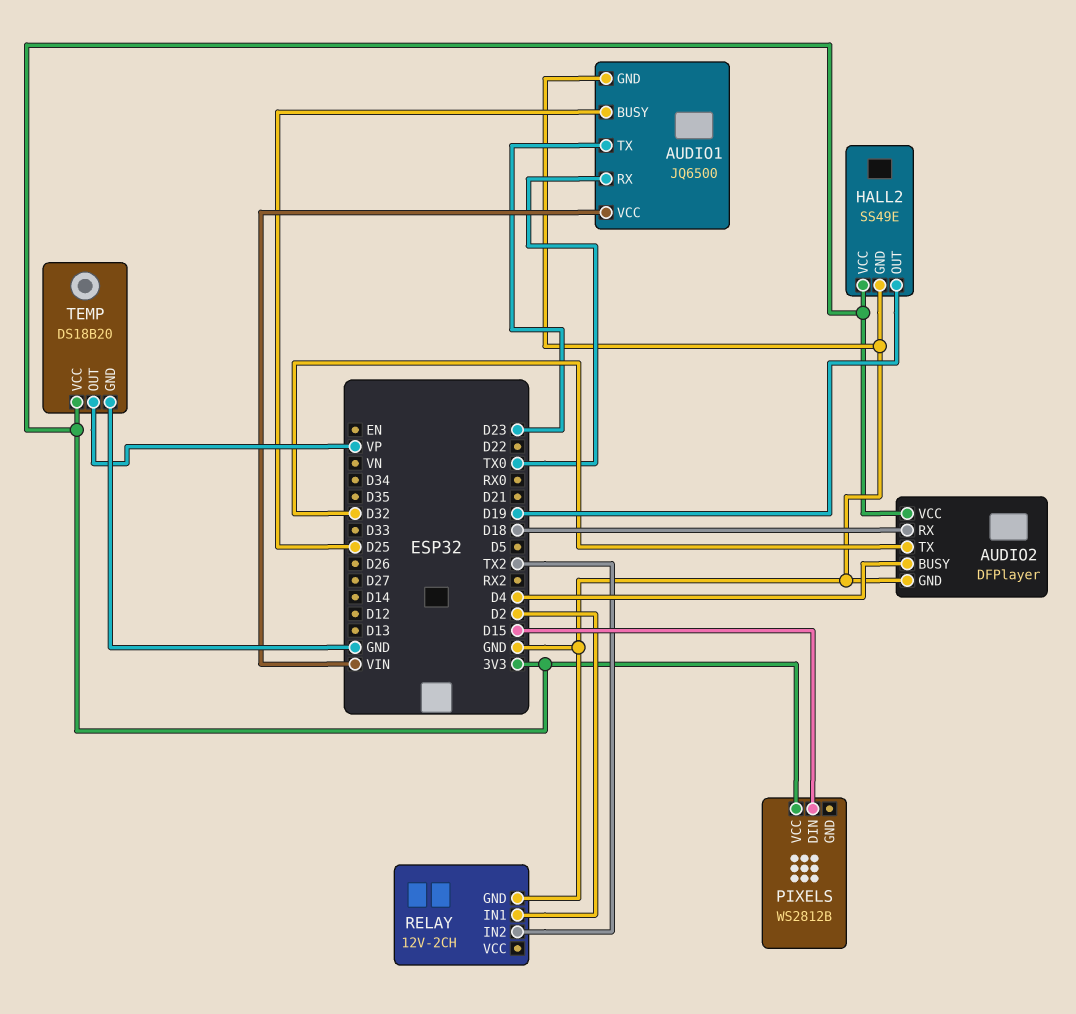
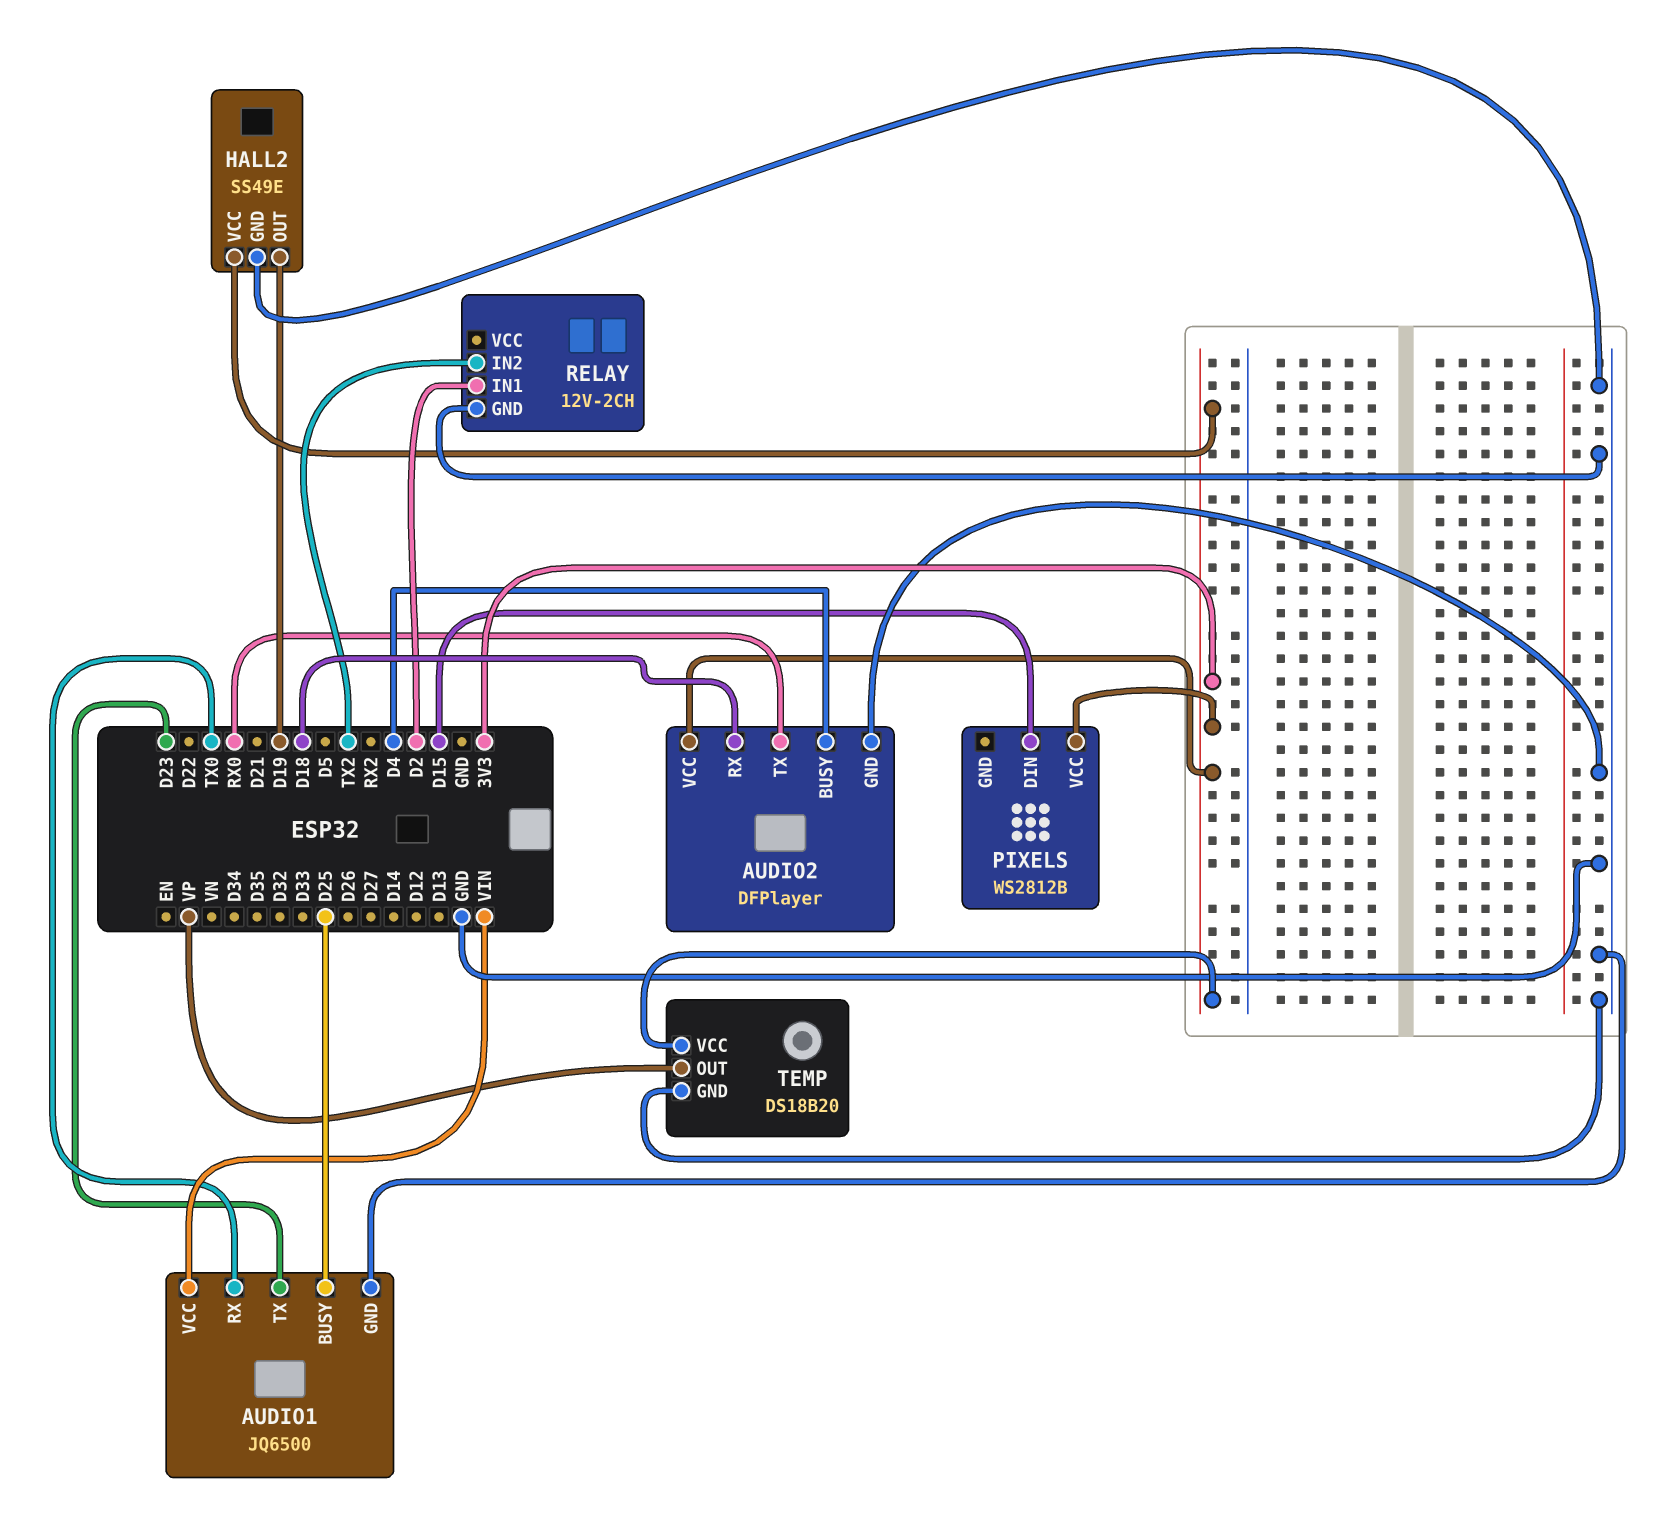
AUDIO2 pin TX: D32 -> RX0

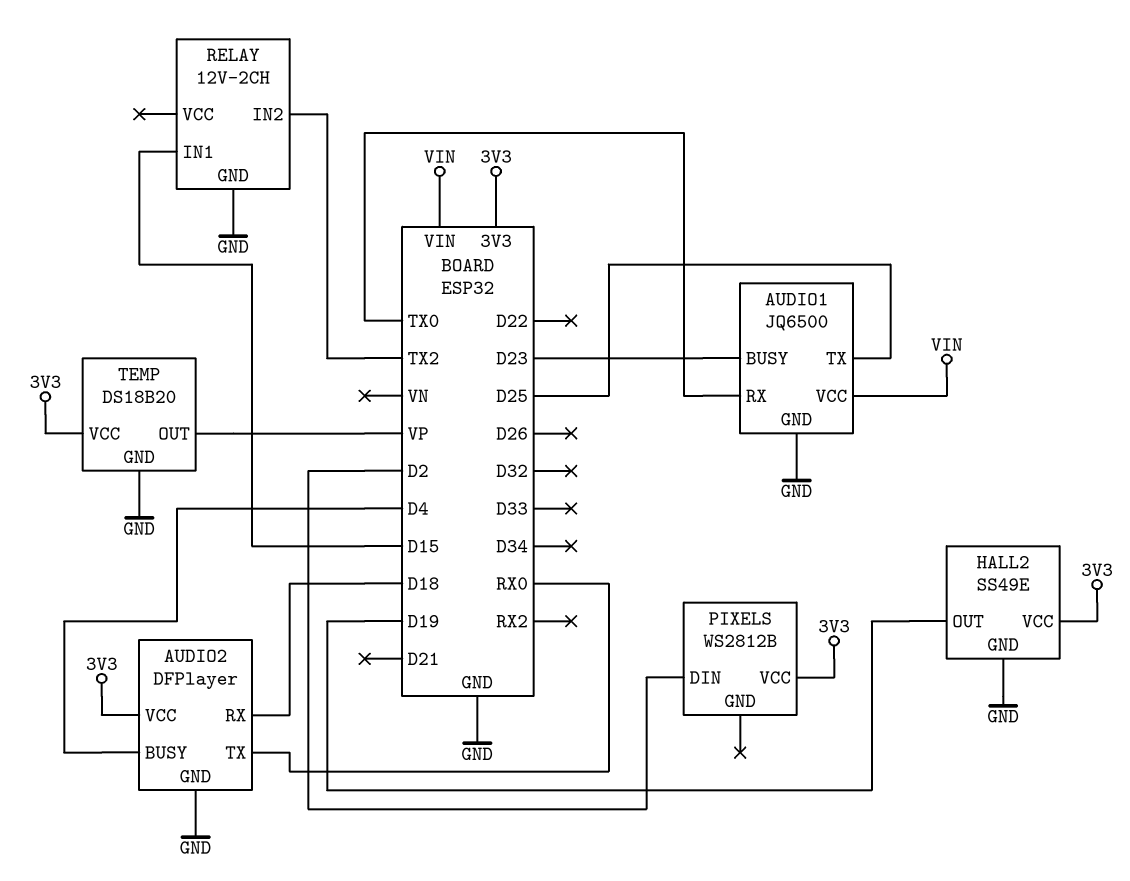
AUDIO1 pin BUSY: D25 -> D23
AUDIO1 pin TX: D23 -> D25
PIXELS pin DIN: D15 -> D2
RELAY pin IN1: D2 -> D15

